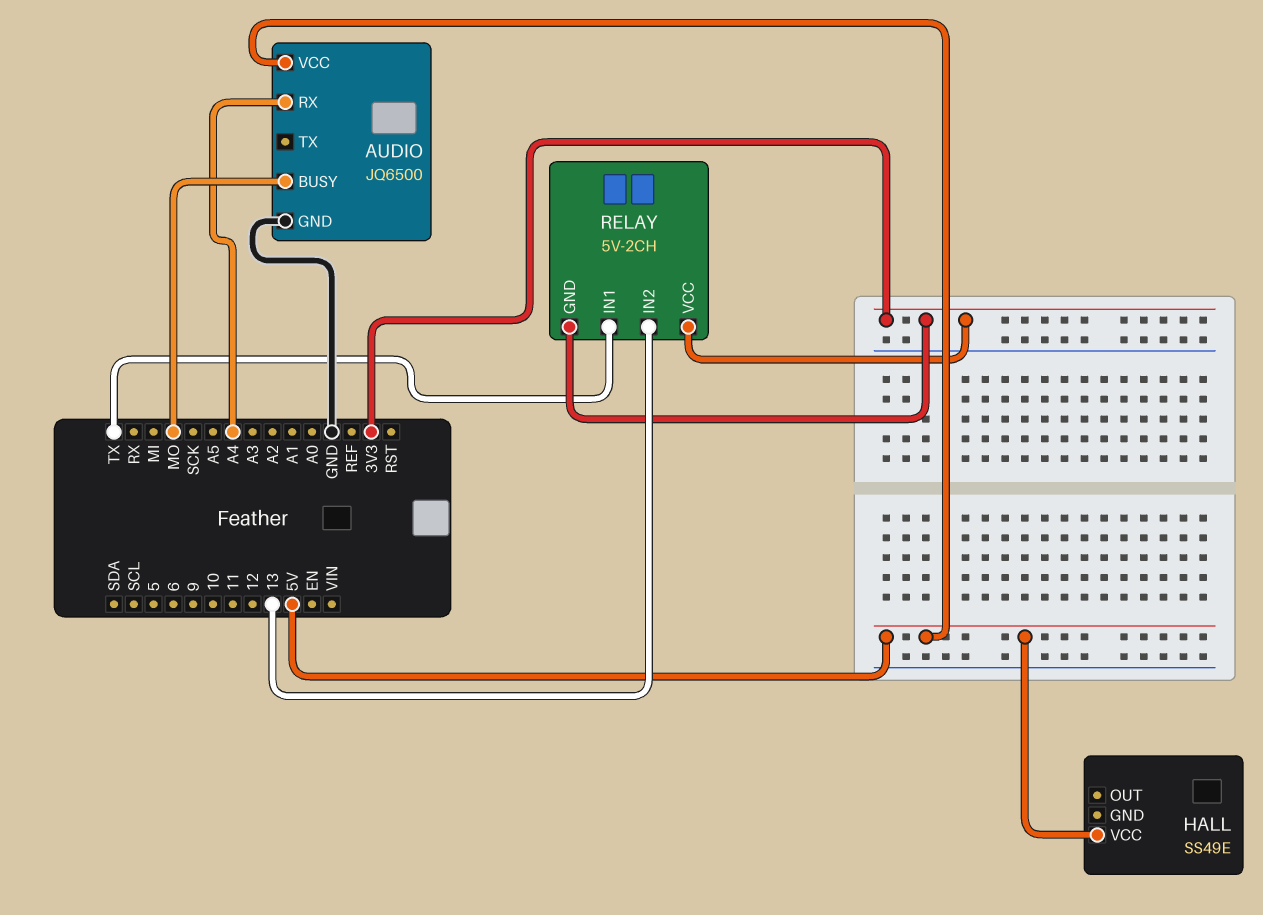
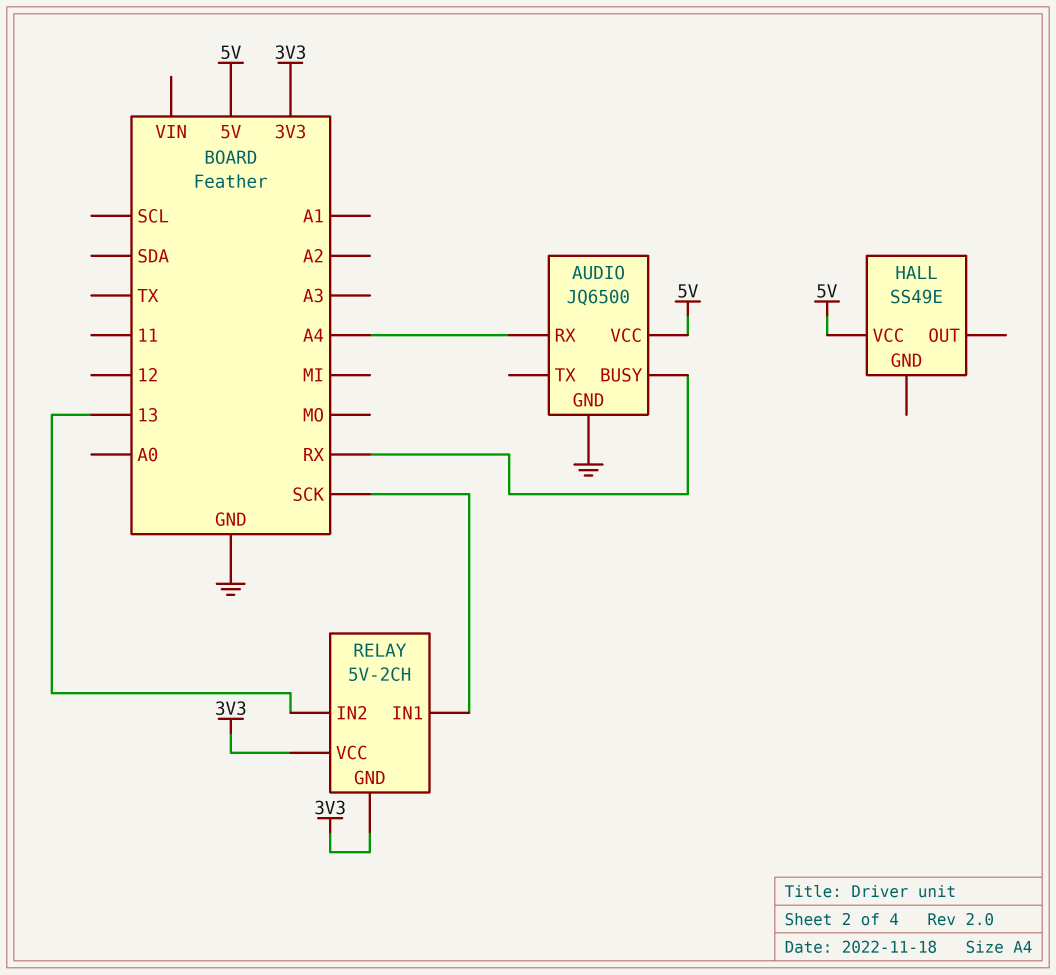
AUDIO pin BUSY: MO -> RX
RELAY pin IN1: TX -> SCK

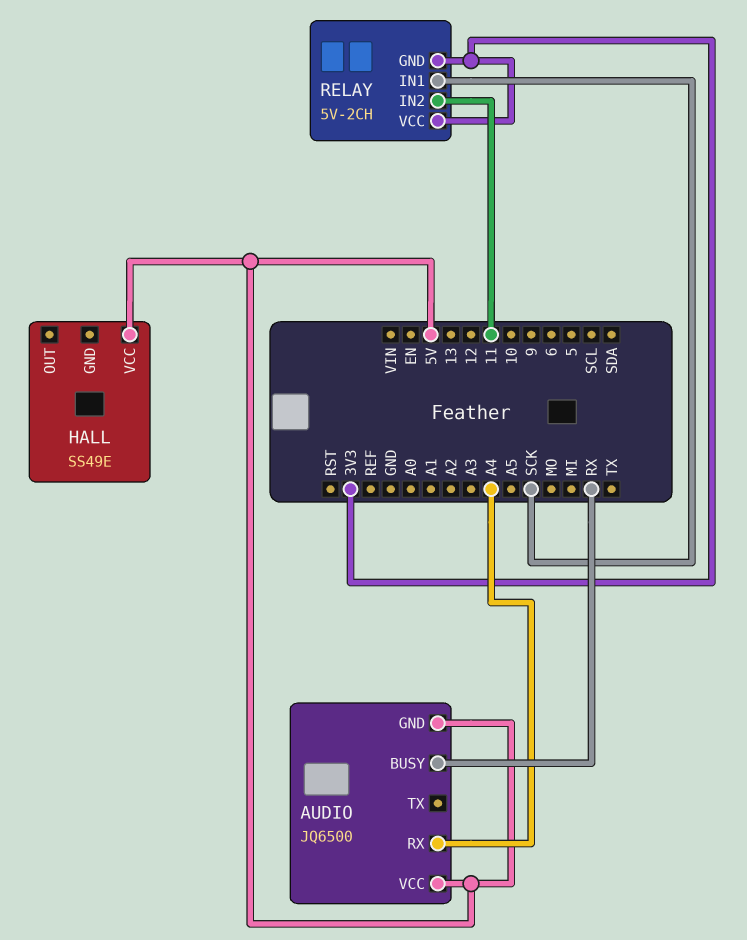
AUDIO pin GND: GND -> 5V
RELAY pin IN2: 13 -> 11

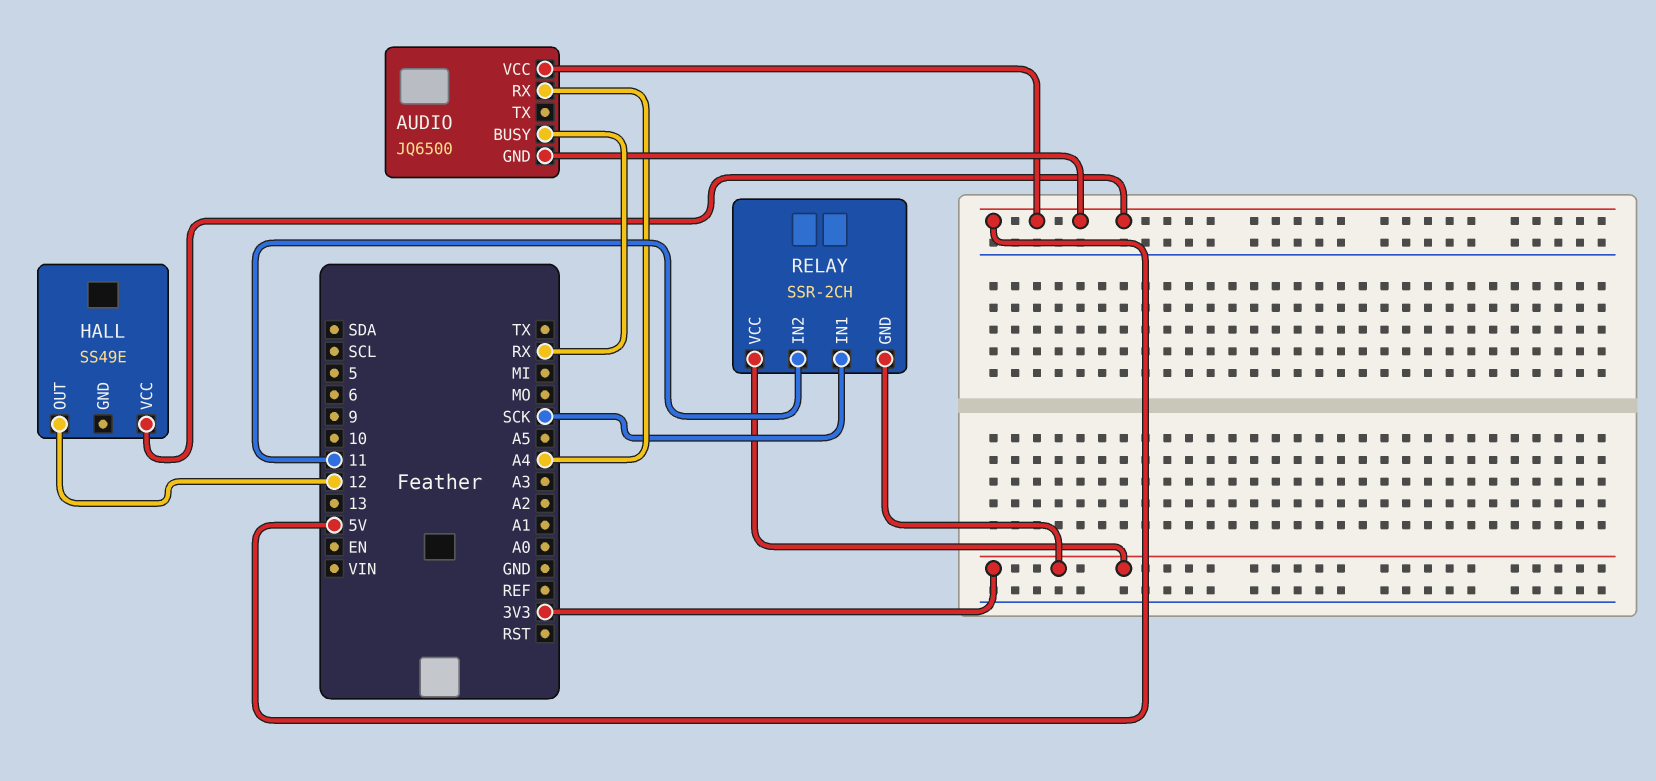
HALL pin OUT: none -> 12
RELAY: 5V-2CH -> SSR-2CH

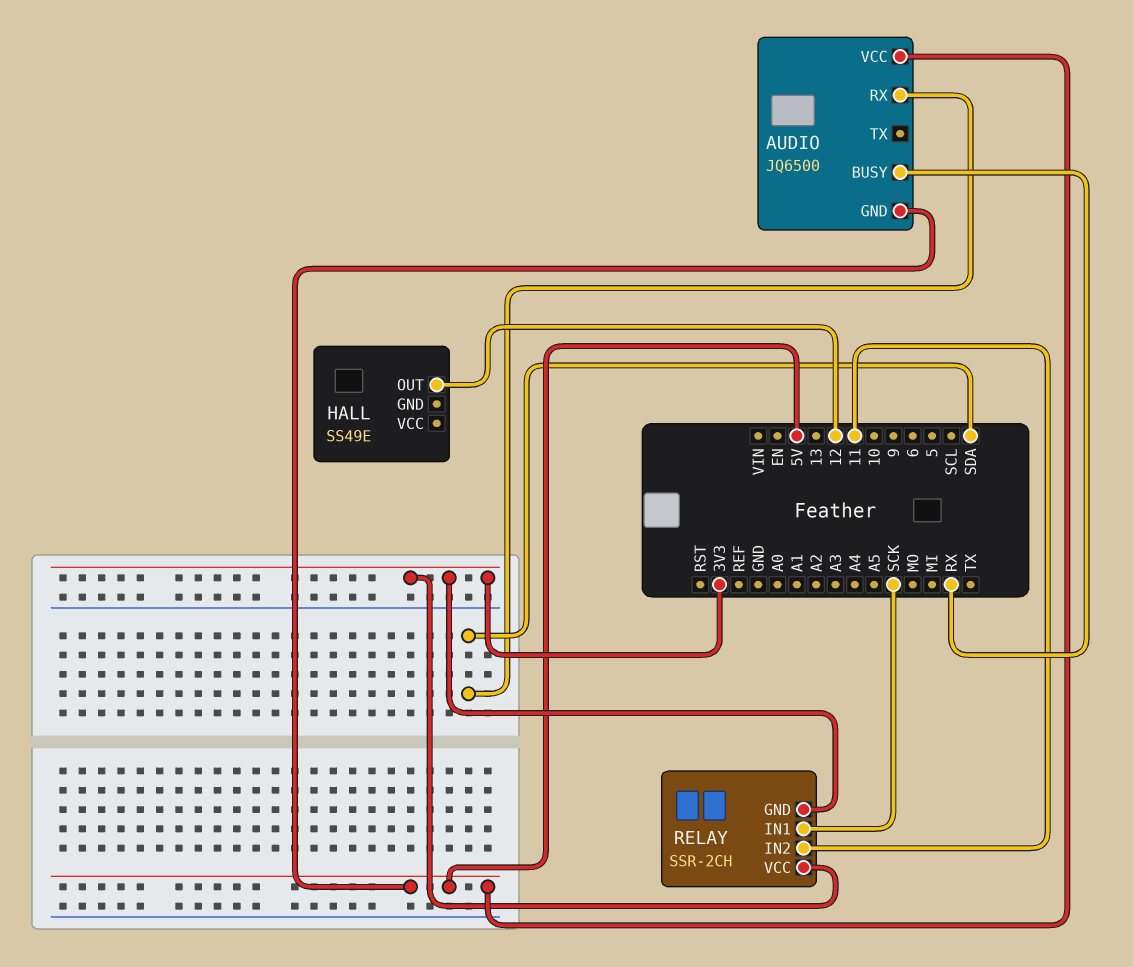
AUDIO pin RX: A4 -> SDA
HALL pin VCC: 5V -> none

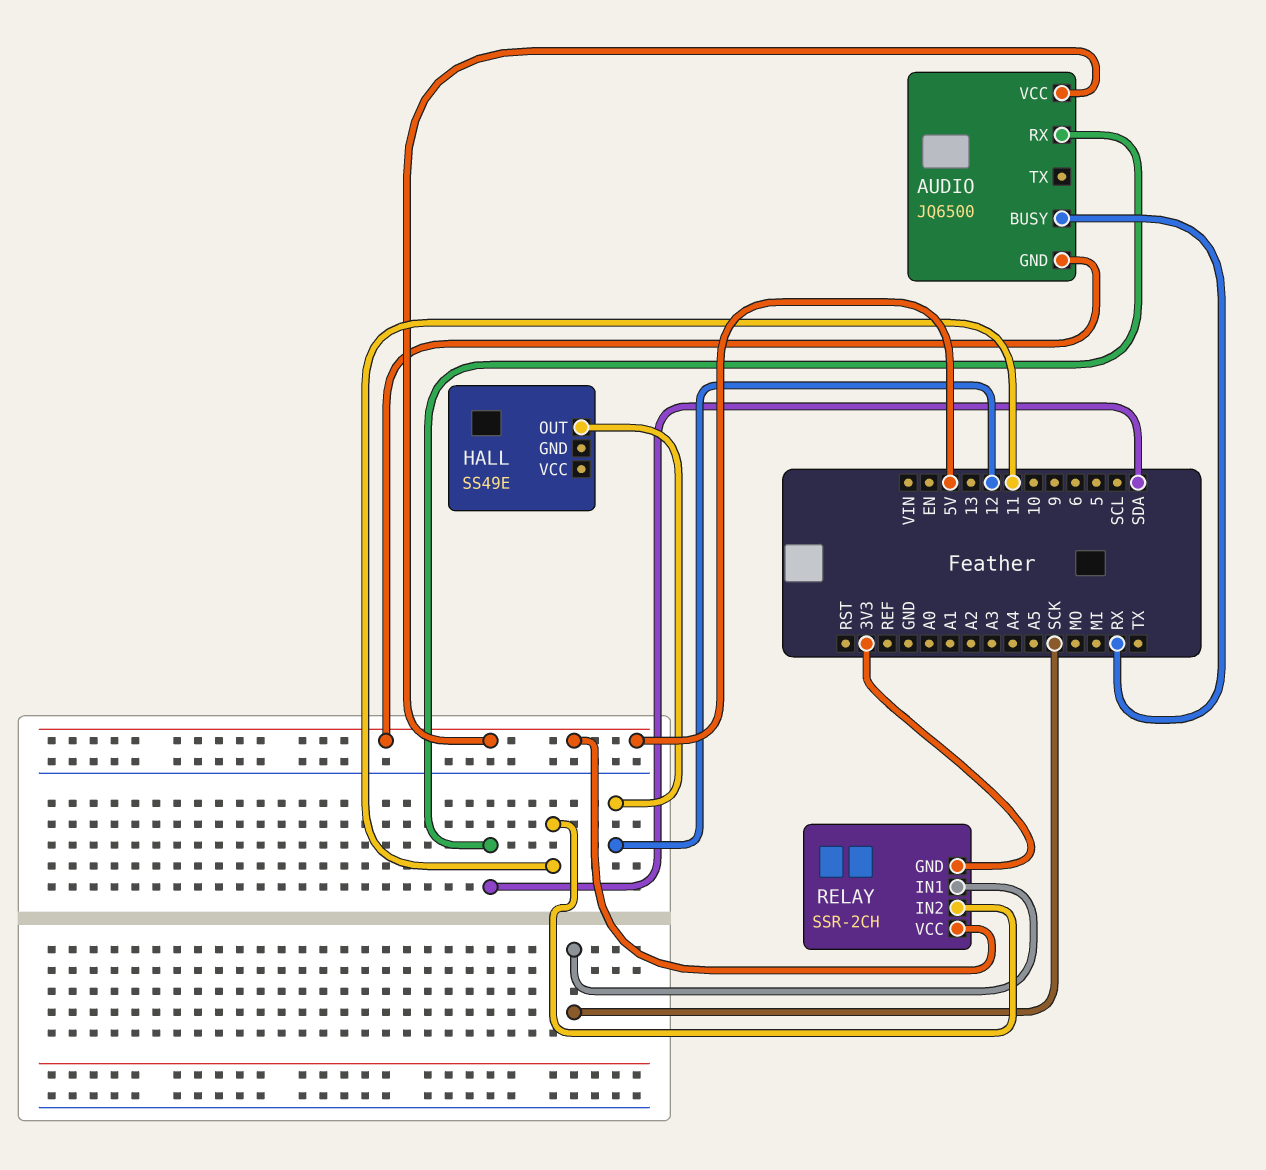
RELAY pin VCC: 3V3 -> 5V

